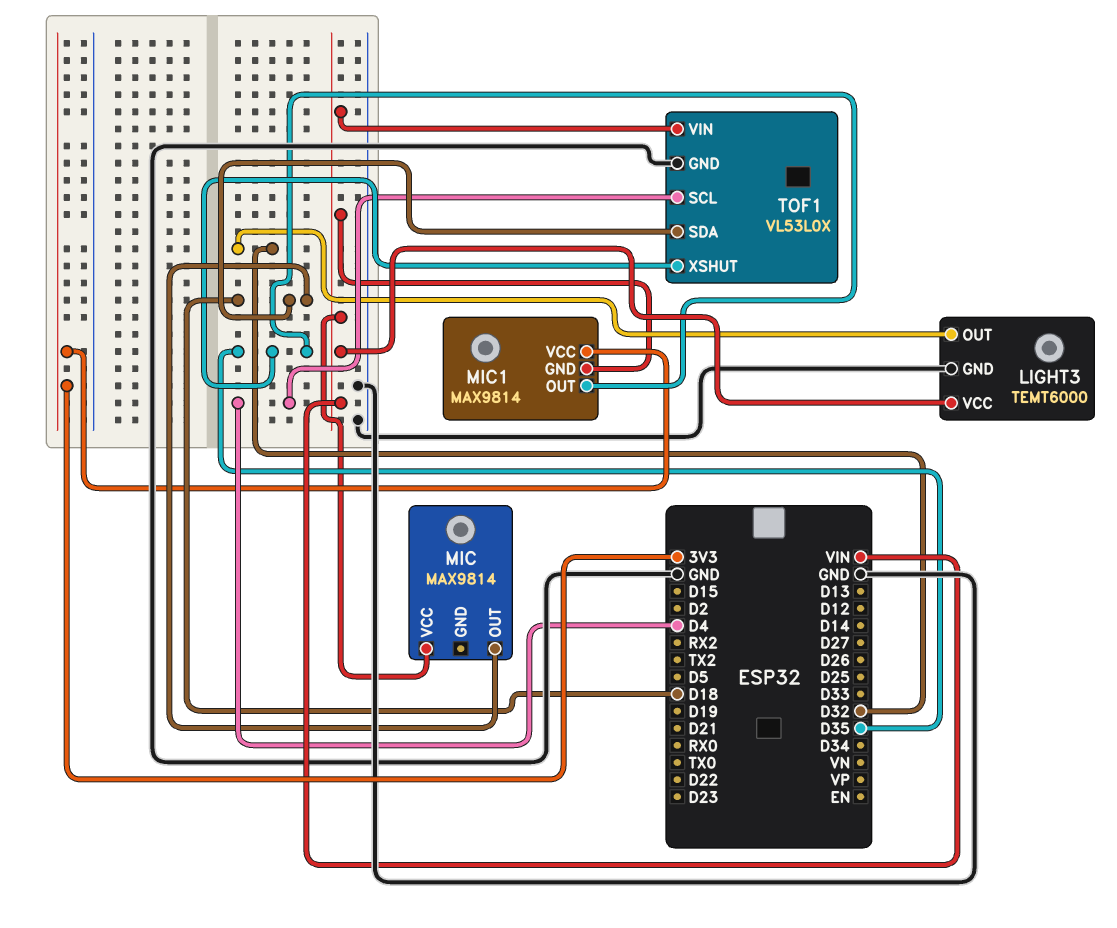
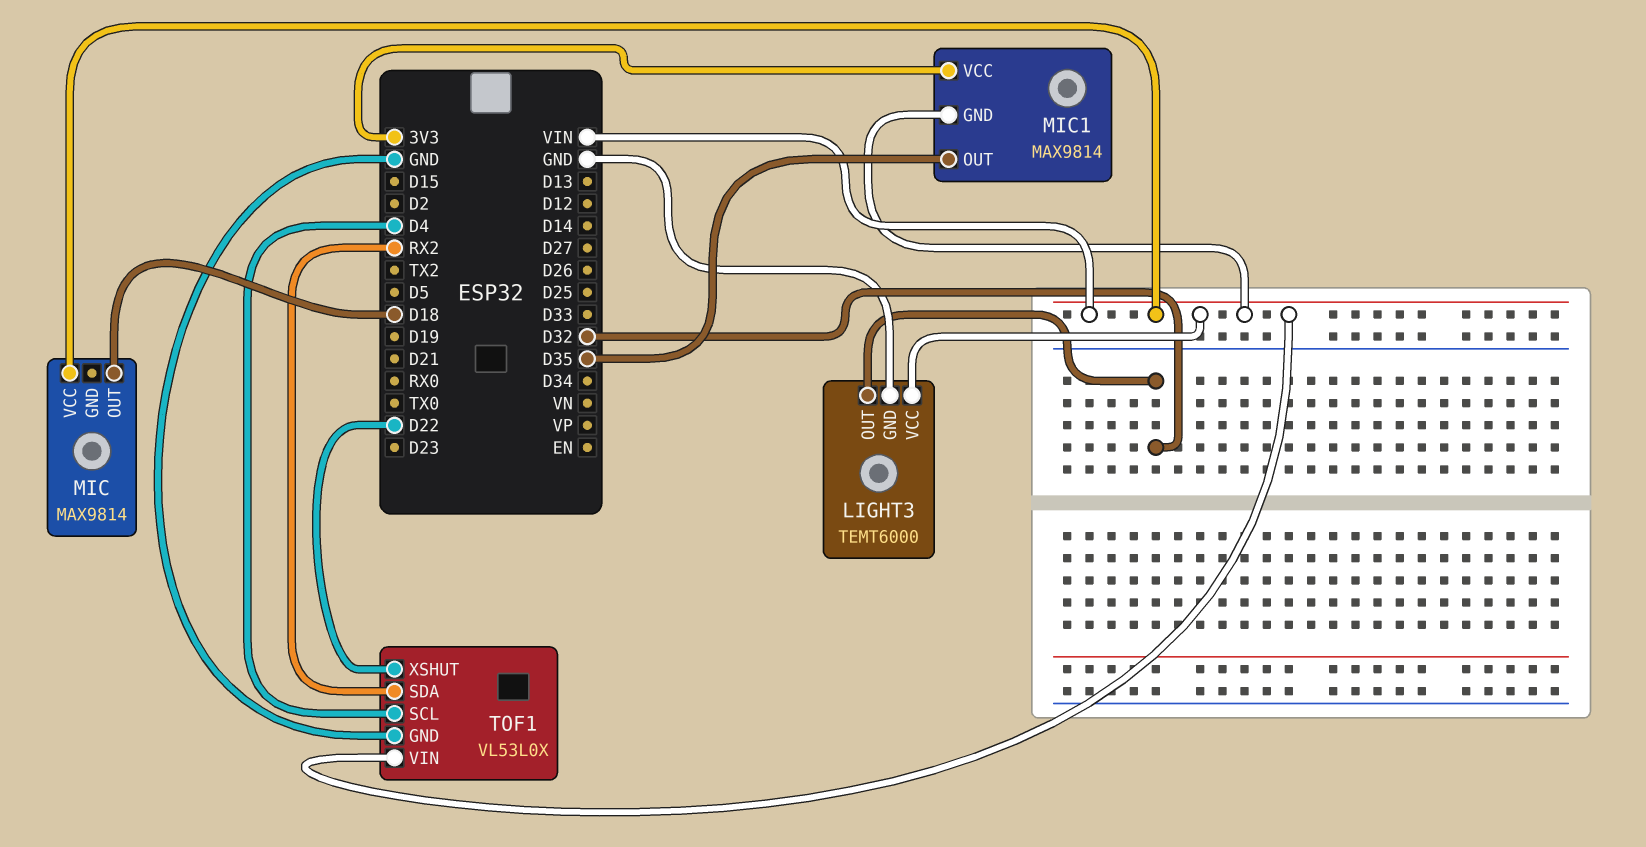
TOF1 pin SDA: D18 -> RX2
TOF1 pin XSHUT: D35 -> D22

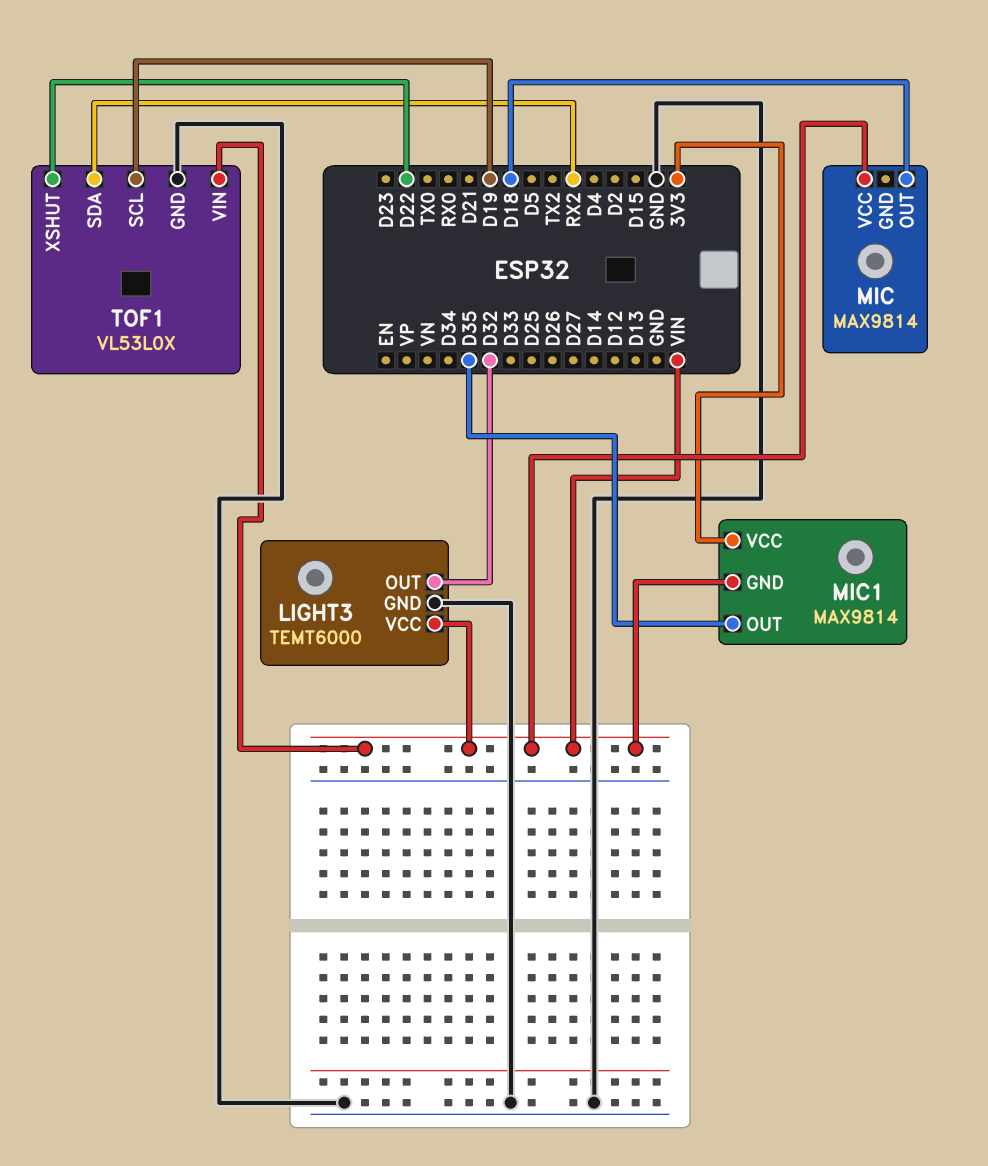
TOF1 pin SCL: D4 -> D19

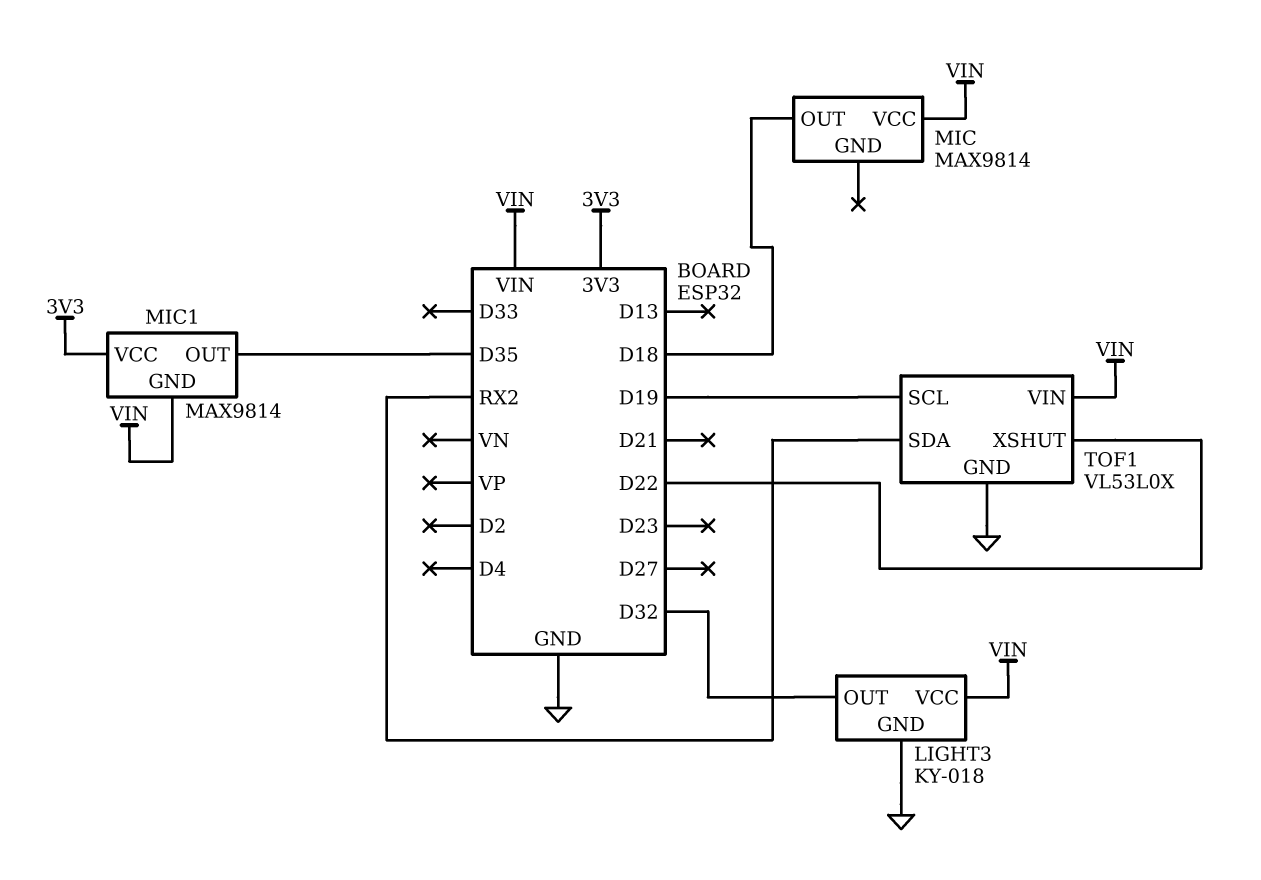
LIGHT3: TEMT6000 -> KY-018

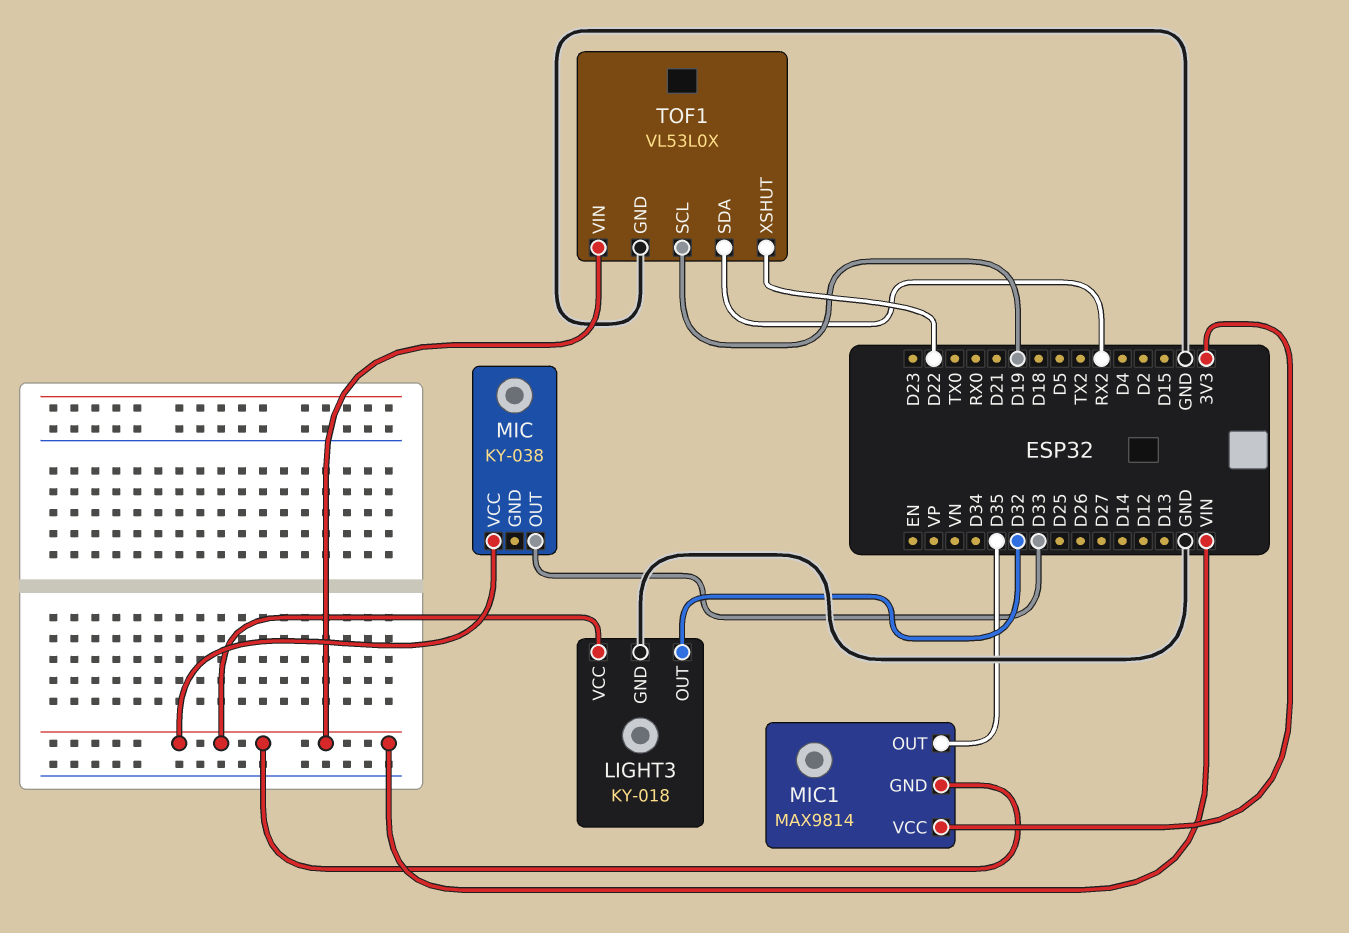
MIC: MAX9814 -> KY-038
MIC pin OUT: D18 -> D33

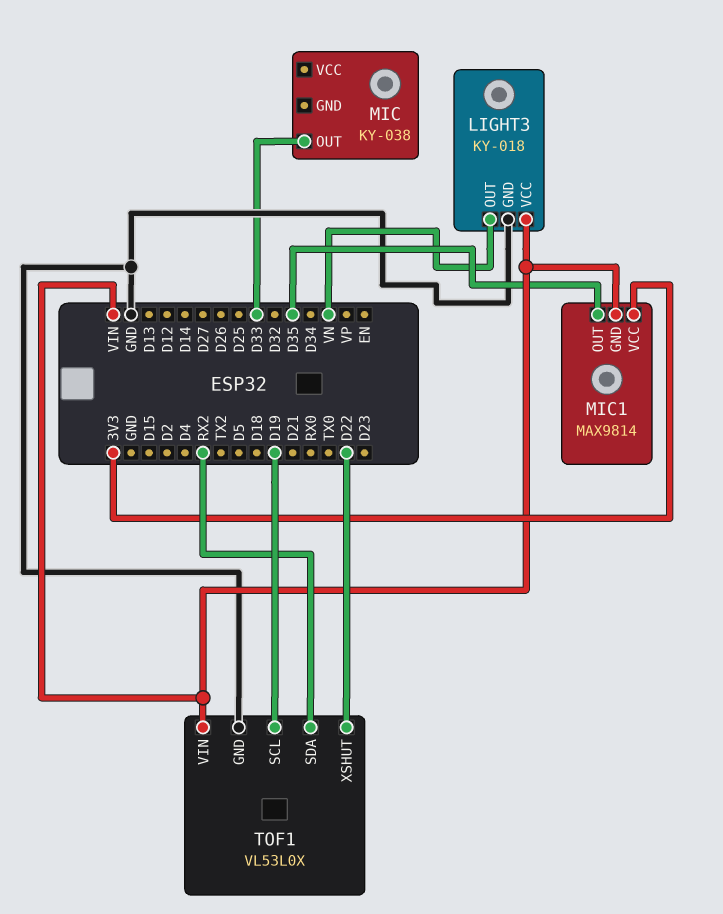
LIGHT3 pin OUT: D32 -> VN
MIC pin VCC: VIN -> none

